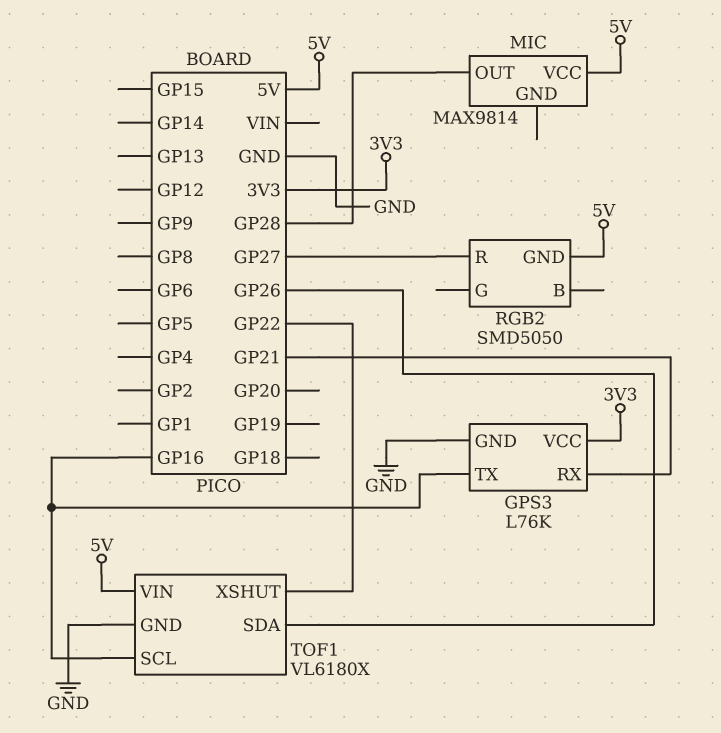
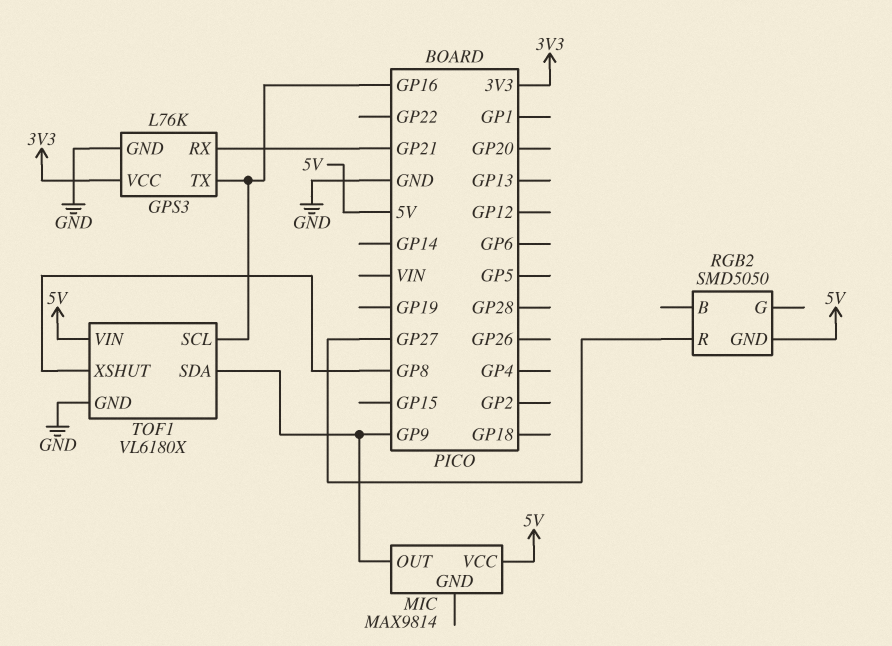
MIC pin OUT: GP28 -> GP9
TOF1 pin SDA: GP26 -> GP9
TOF1 pin XSHUT: GP22 -> GP8

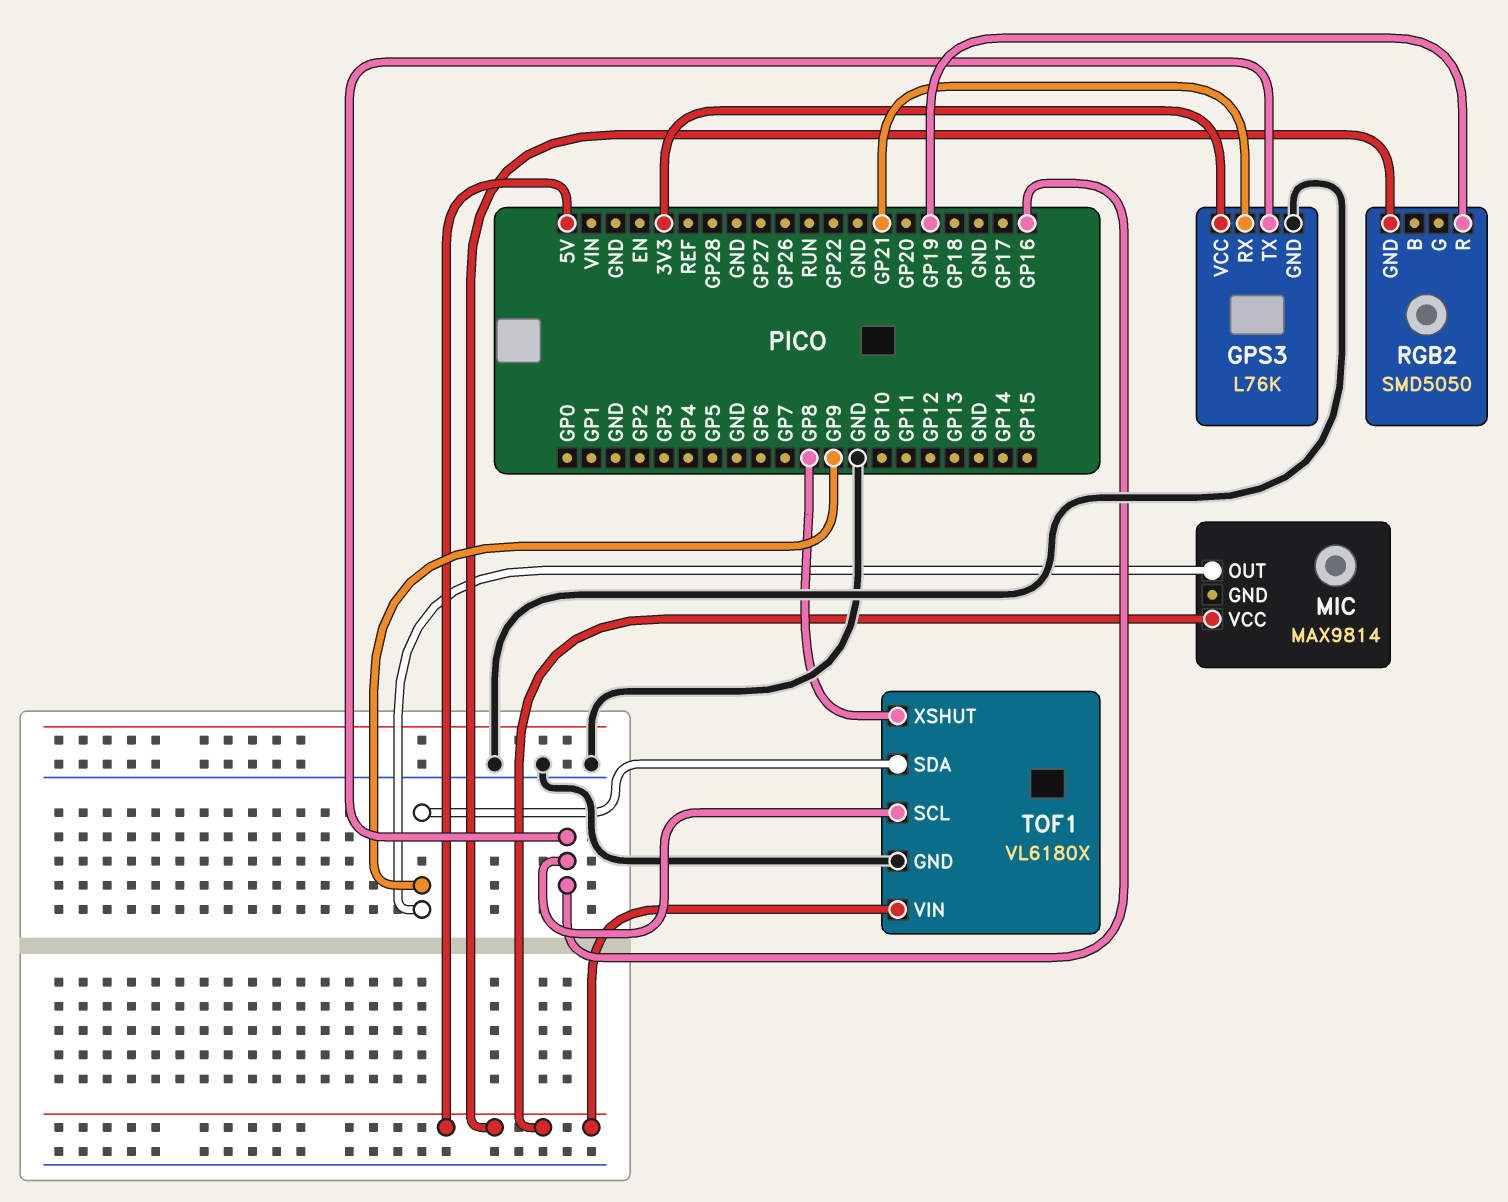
RGB2 pin R: GP27 -> GP19

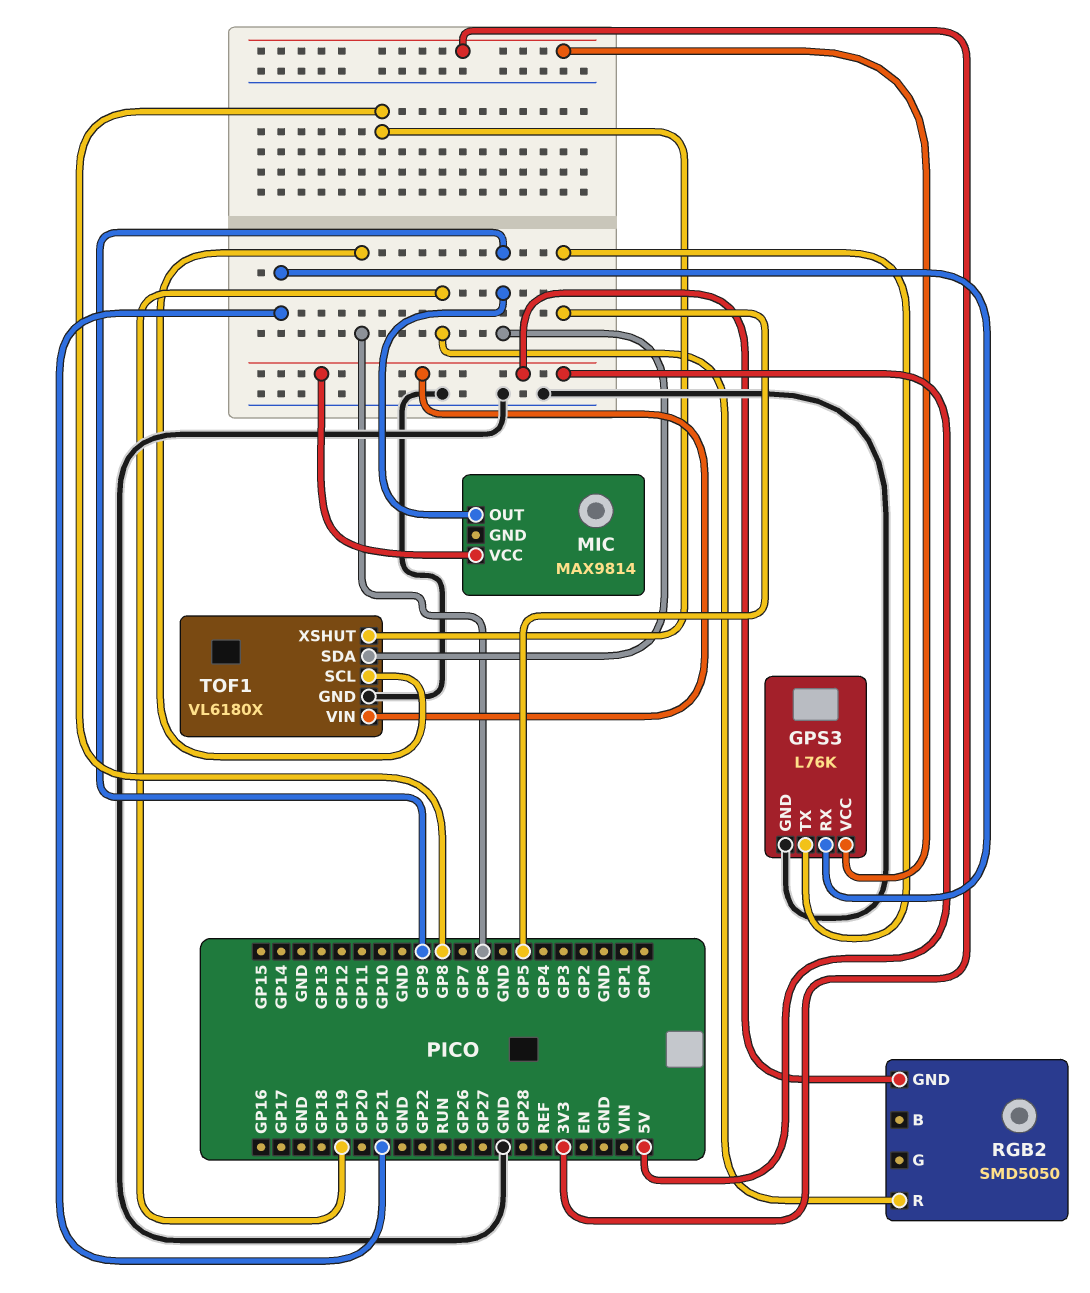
GPS3 pin TX: GP16 -> GP5
TOF1 pin SCL: GP16 -> GP6

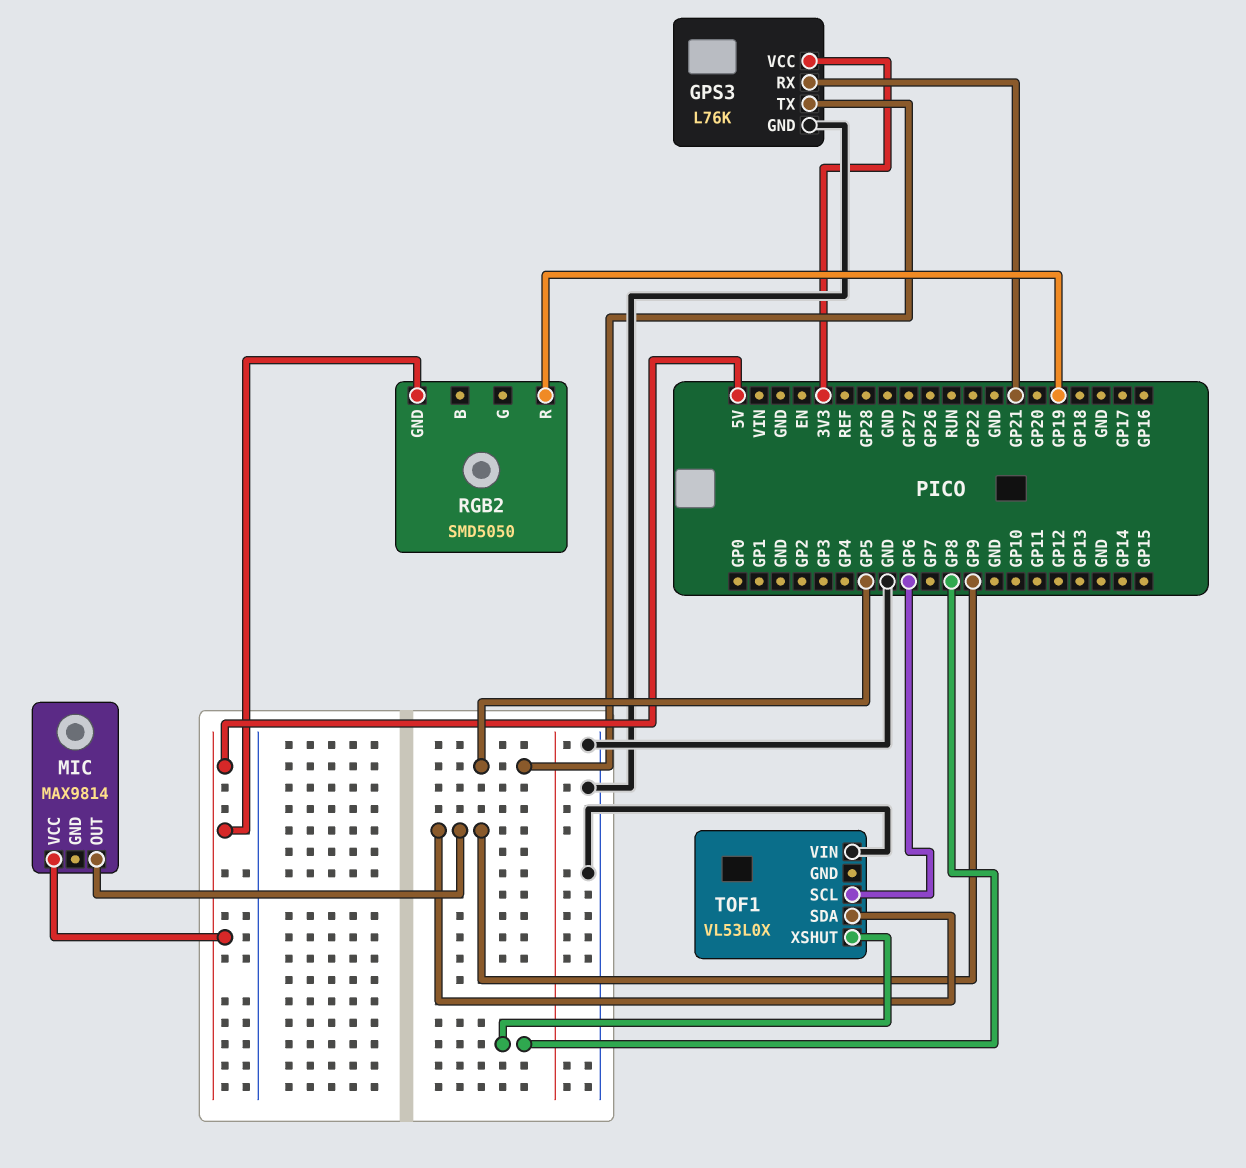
TOF1: VL6180X -> VL53L0X
TOF1 pin GND: GND -> none
TOF1 pin VIN: 5V -> GND

